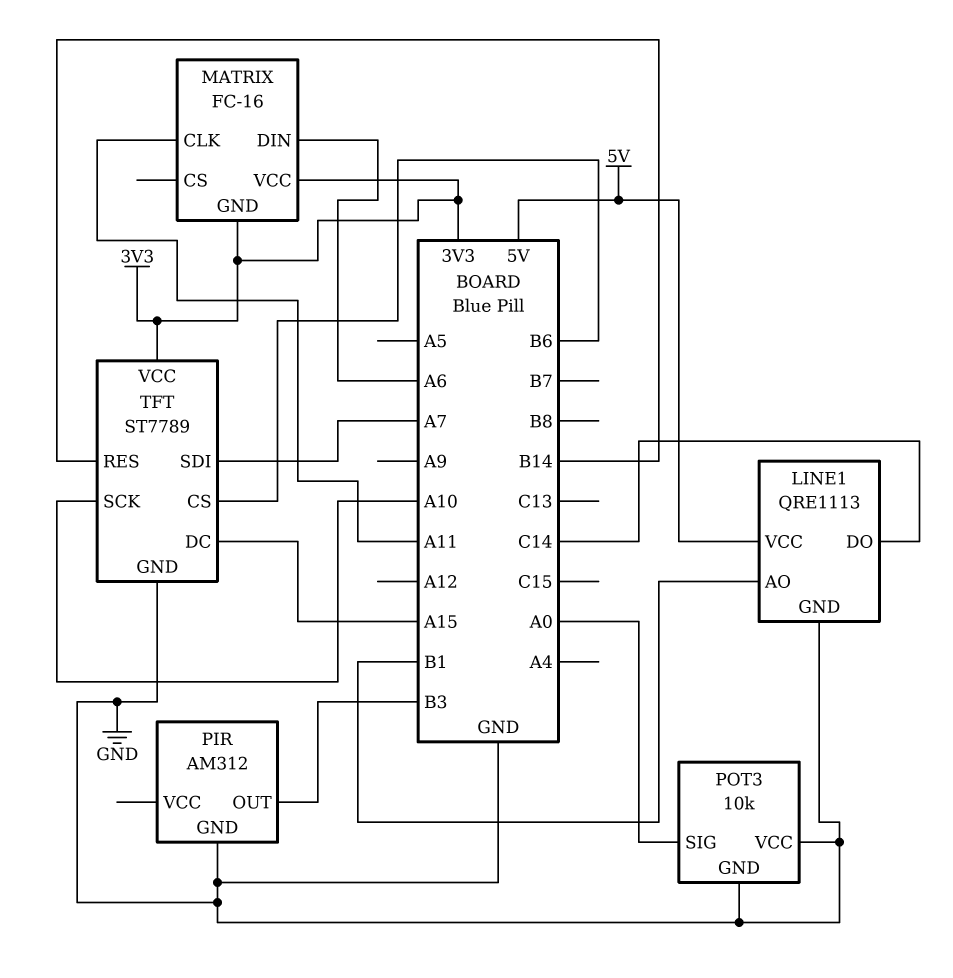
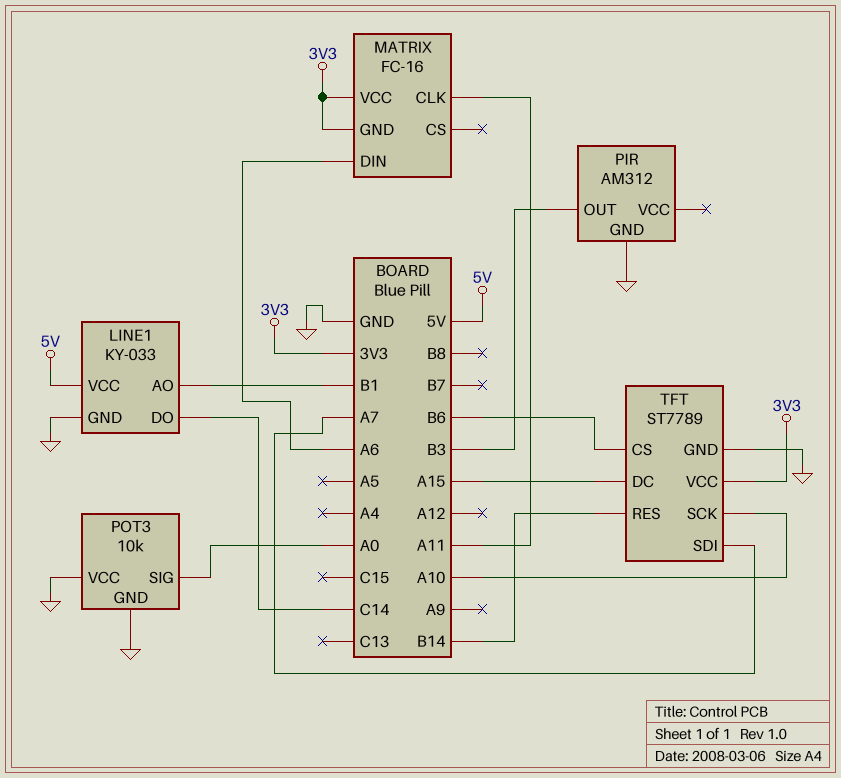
LINE1: QRE1113 -> KY-033

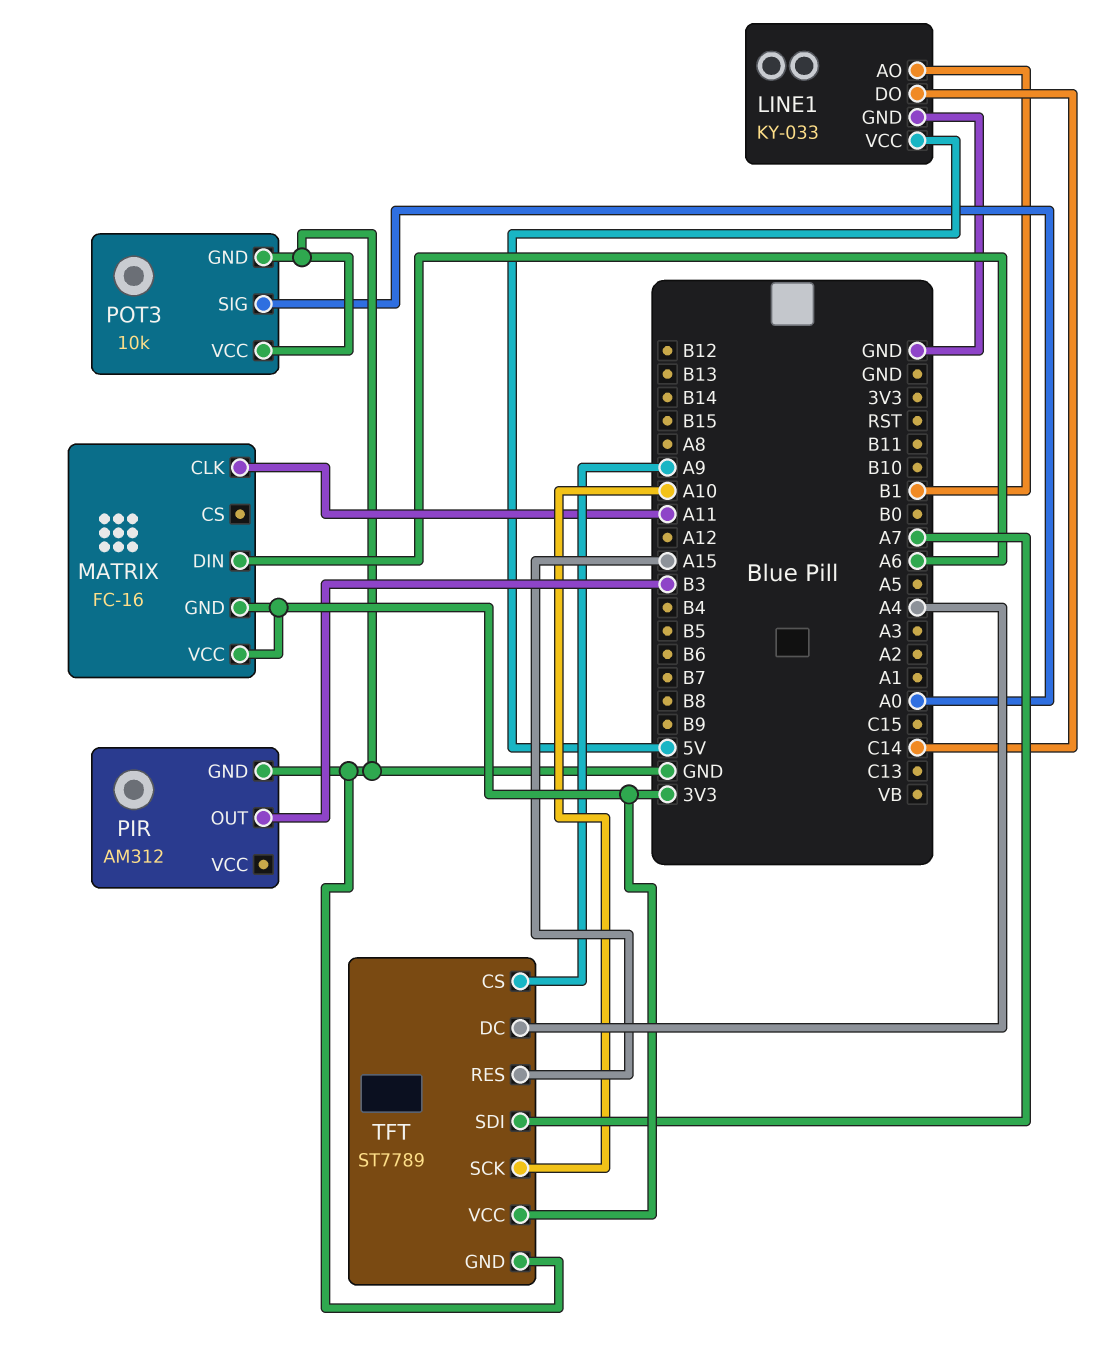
TFT pin CS: B6 -> A9
TFT pin DC: A15 -> A4
TFT pin RES: B14 -> A15

